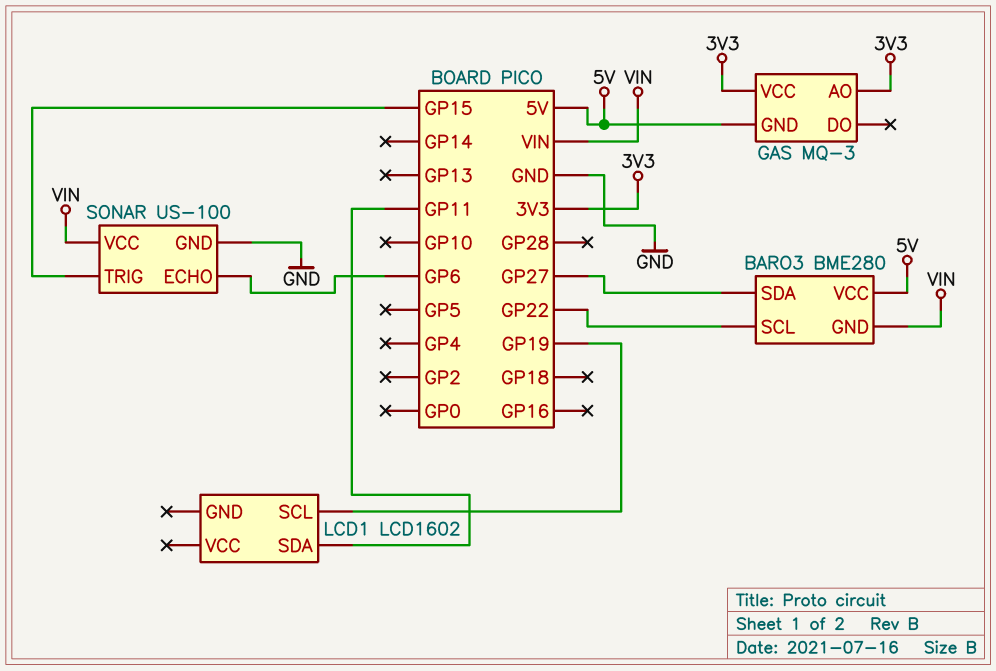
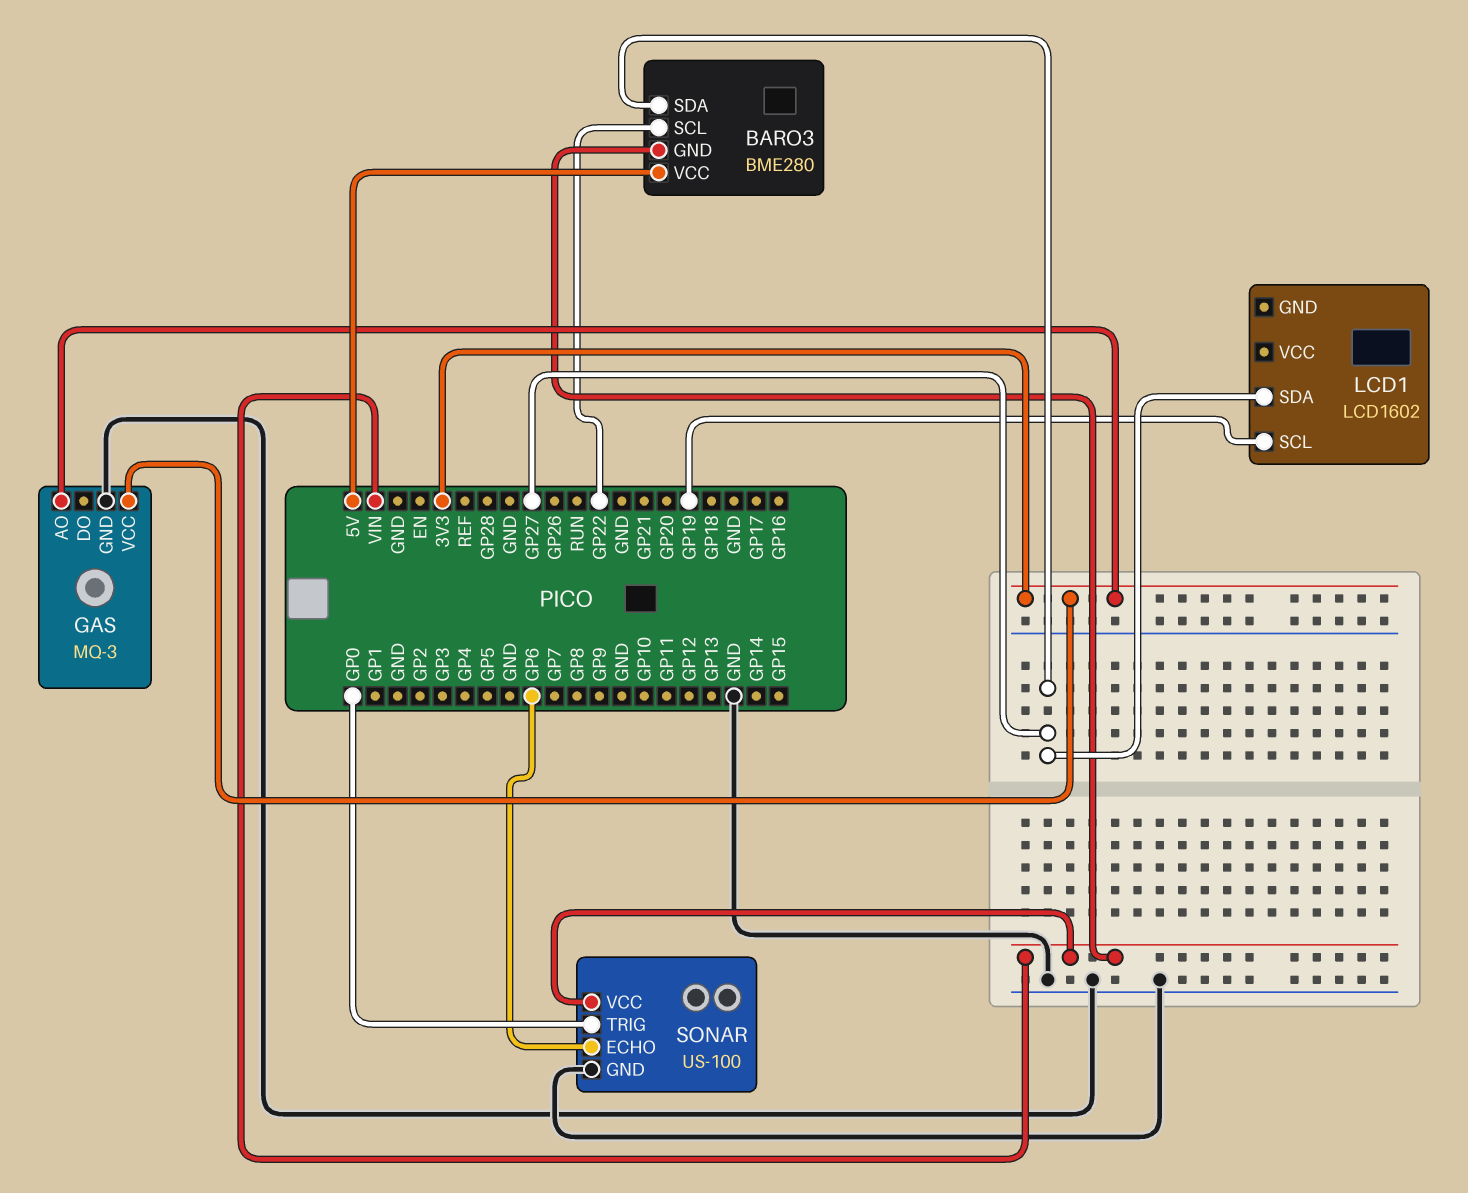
GAS pin GND: 5V -> GND
LCD1 pin SDA: GP11 -> GP27
SONAR pin TRIG: GP15 -> GP0

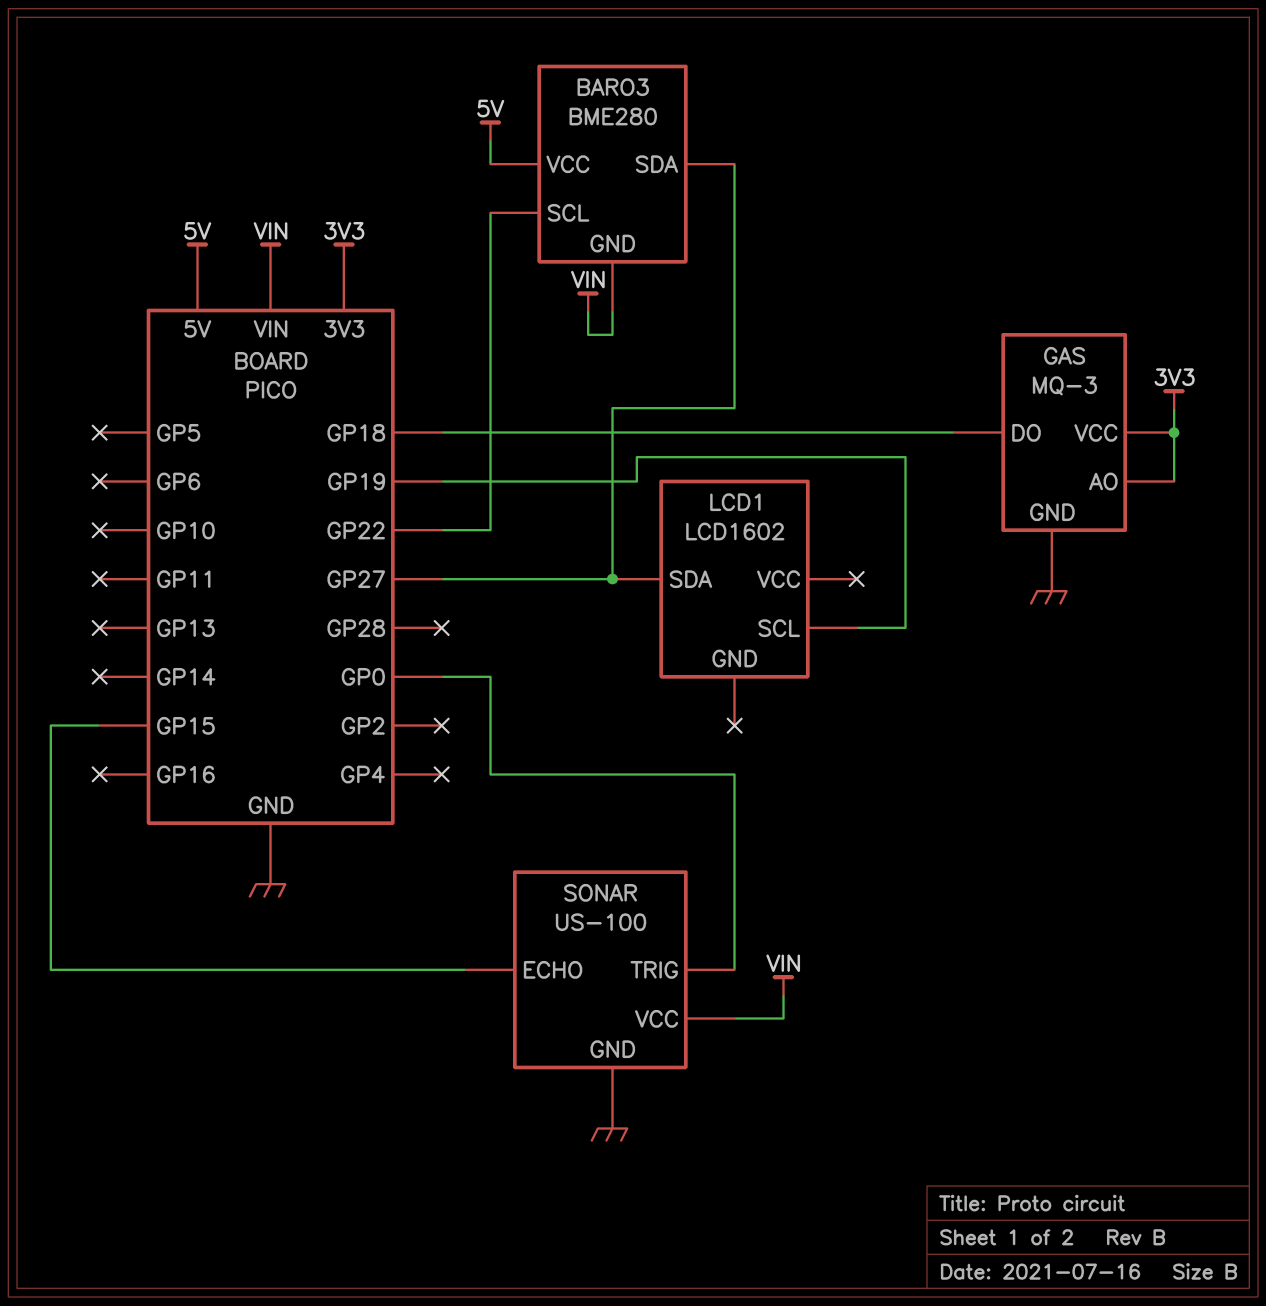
GAS pin DO: none -> GP18
SONAR pin ECHO: GP6 -> GP15

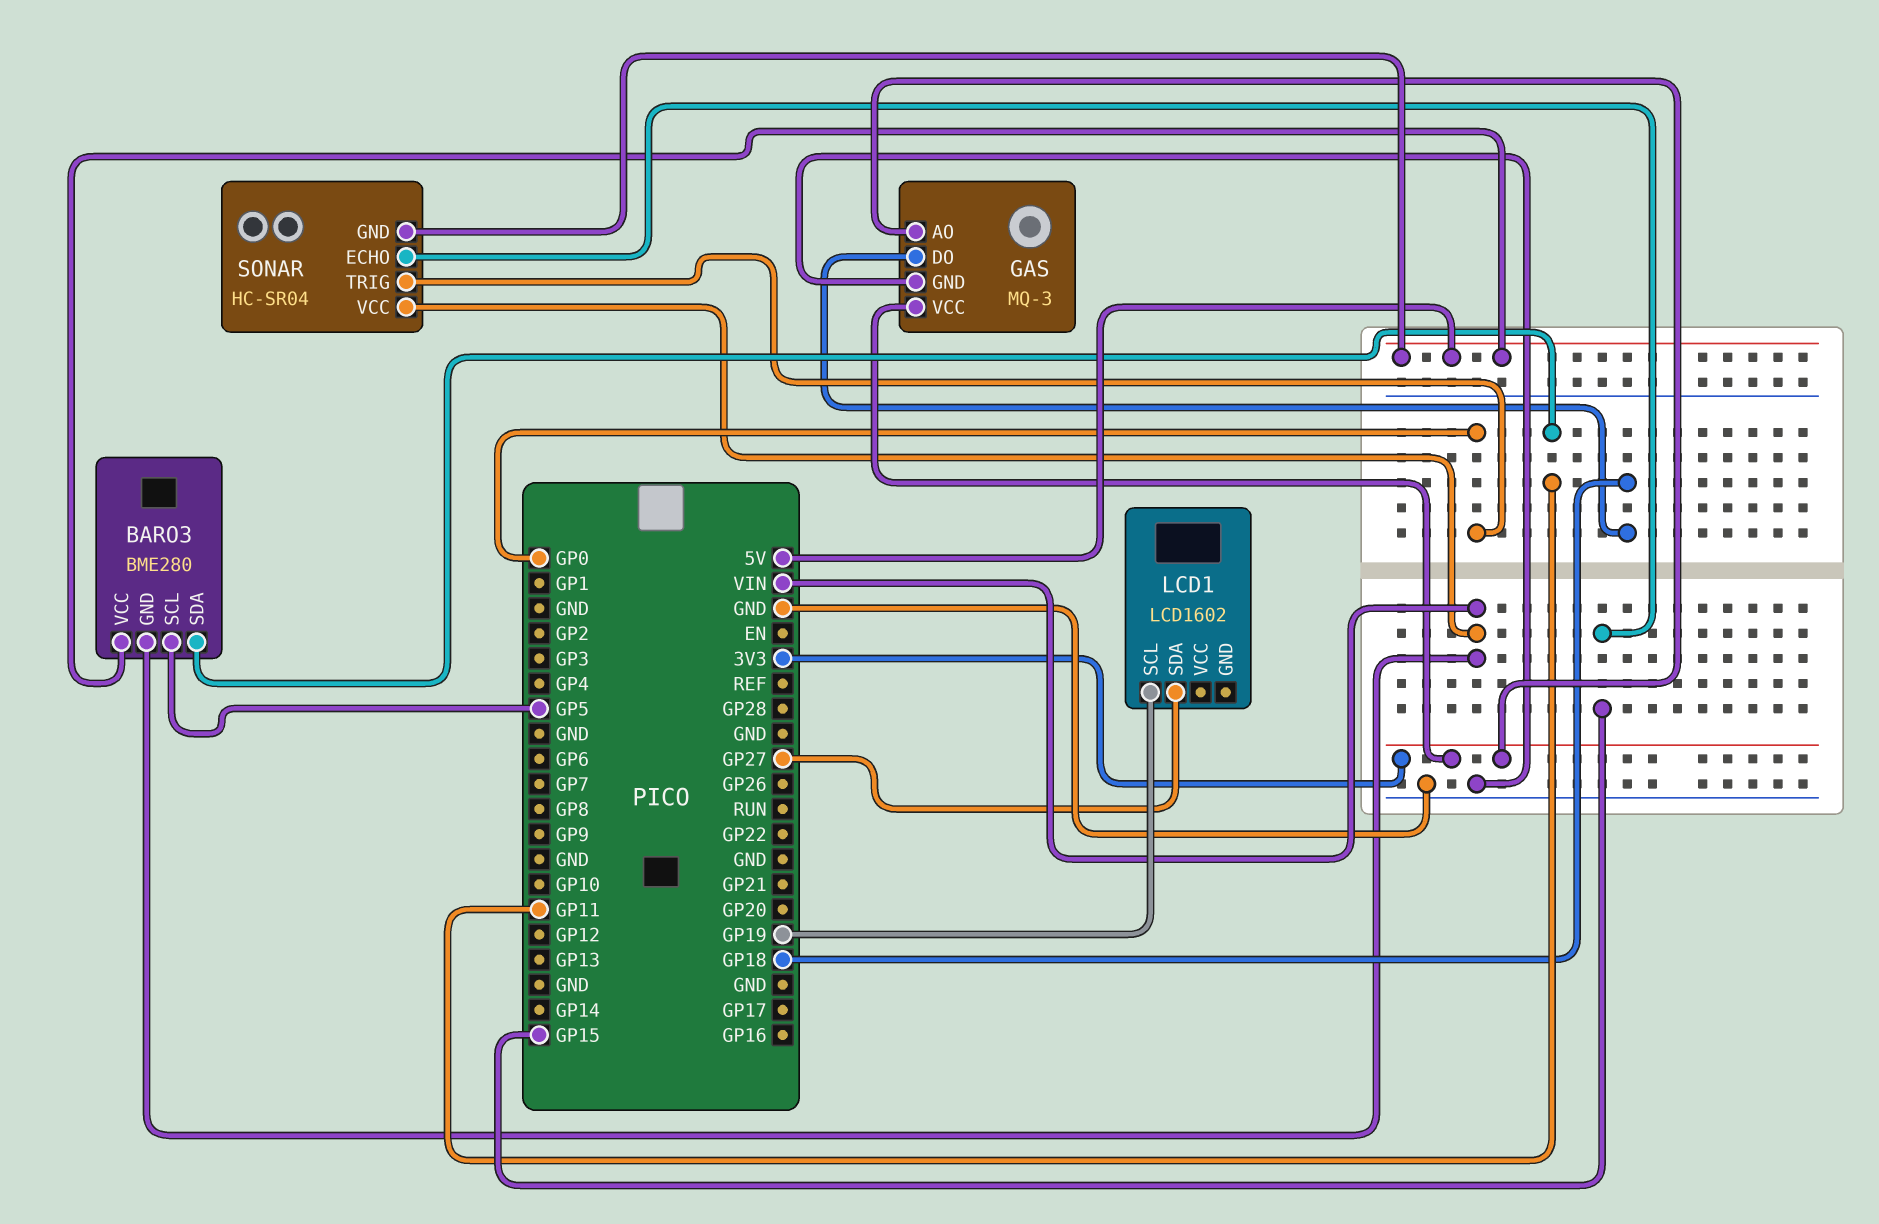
BARO3 pin SCL: GP22 -> GP5
BARO3 pin SDA: GP27 -> GP11
SONAR: US-100 -> HC-SR04
SONAR pin GND: GND -> 5V

